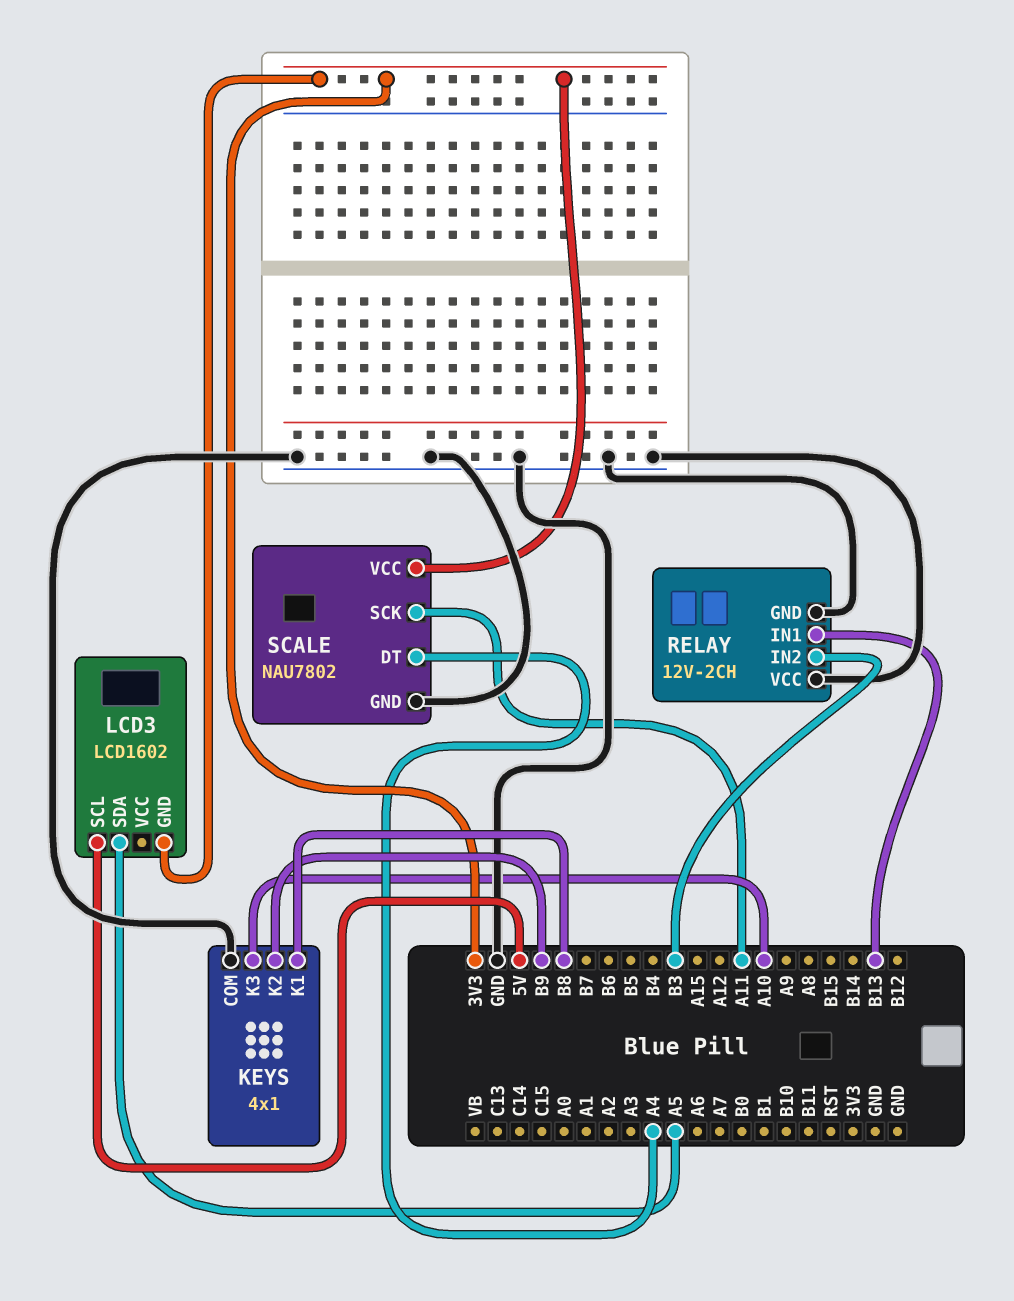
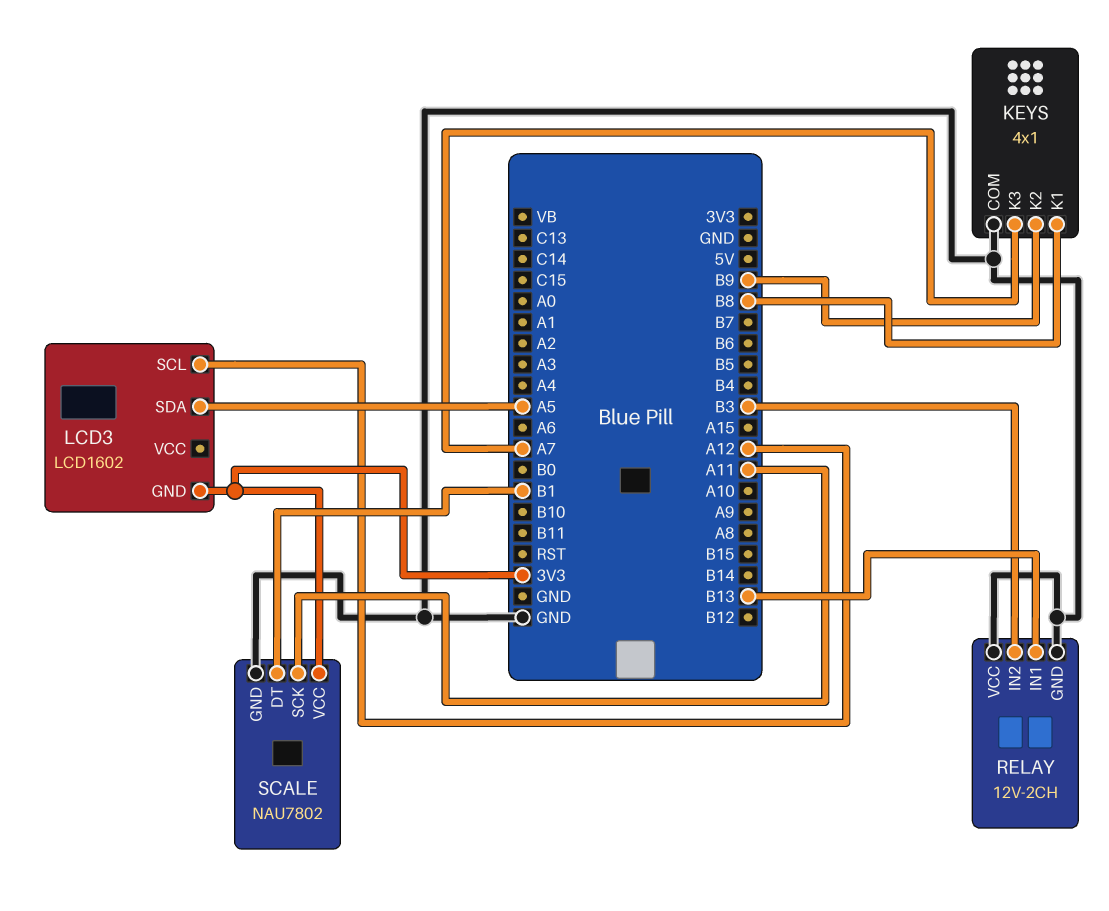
KEYS pin K3: A10 -> A7
LCD3 pin SCL: 5V -> A12
SCALE pin DT: A4 -> B1

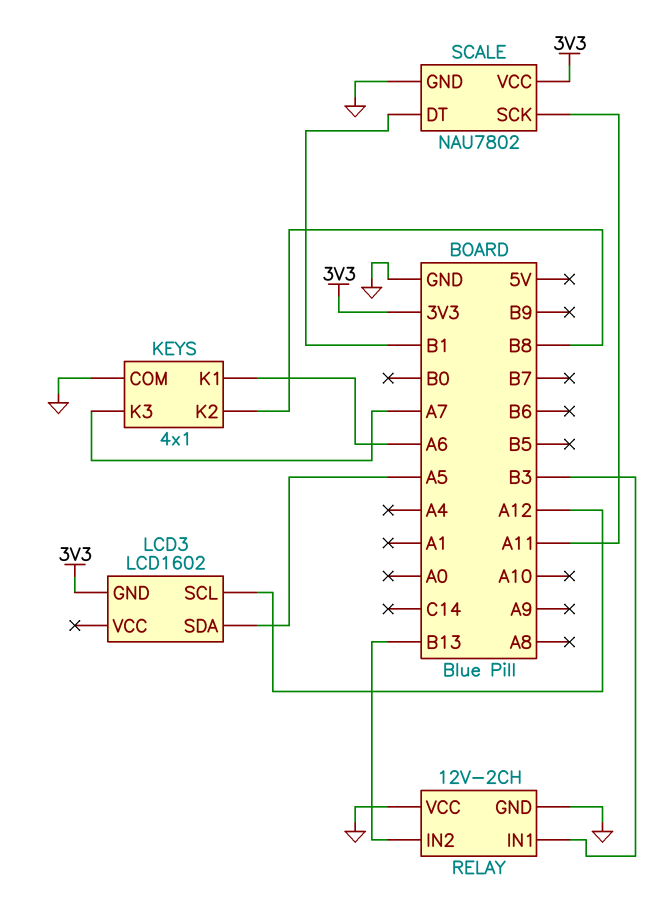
KEYS pin K1: B8 -> A6
KEYS pin K2: B9 -> B8
RELAY pin IN1: B13 -> B3
RELAY pin IN2: B3 -> B13

